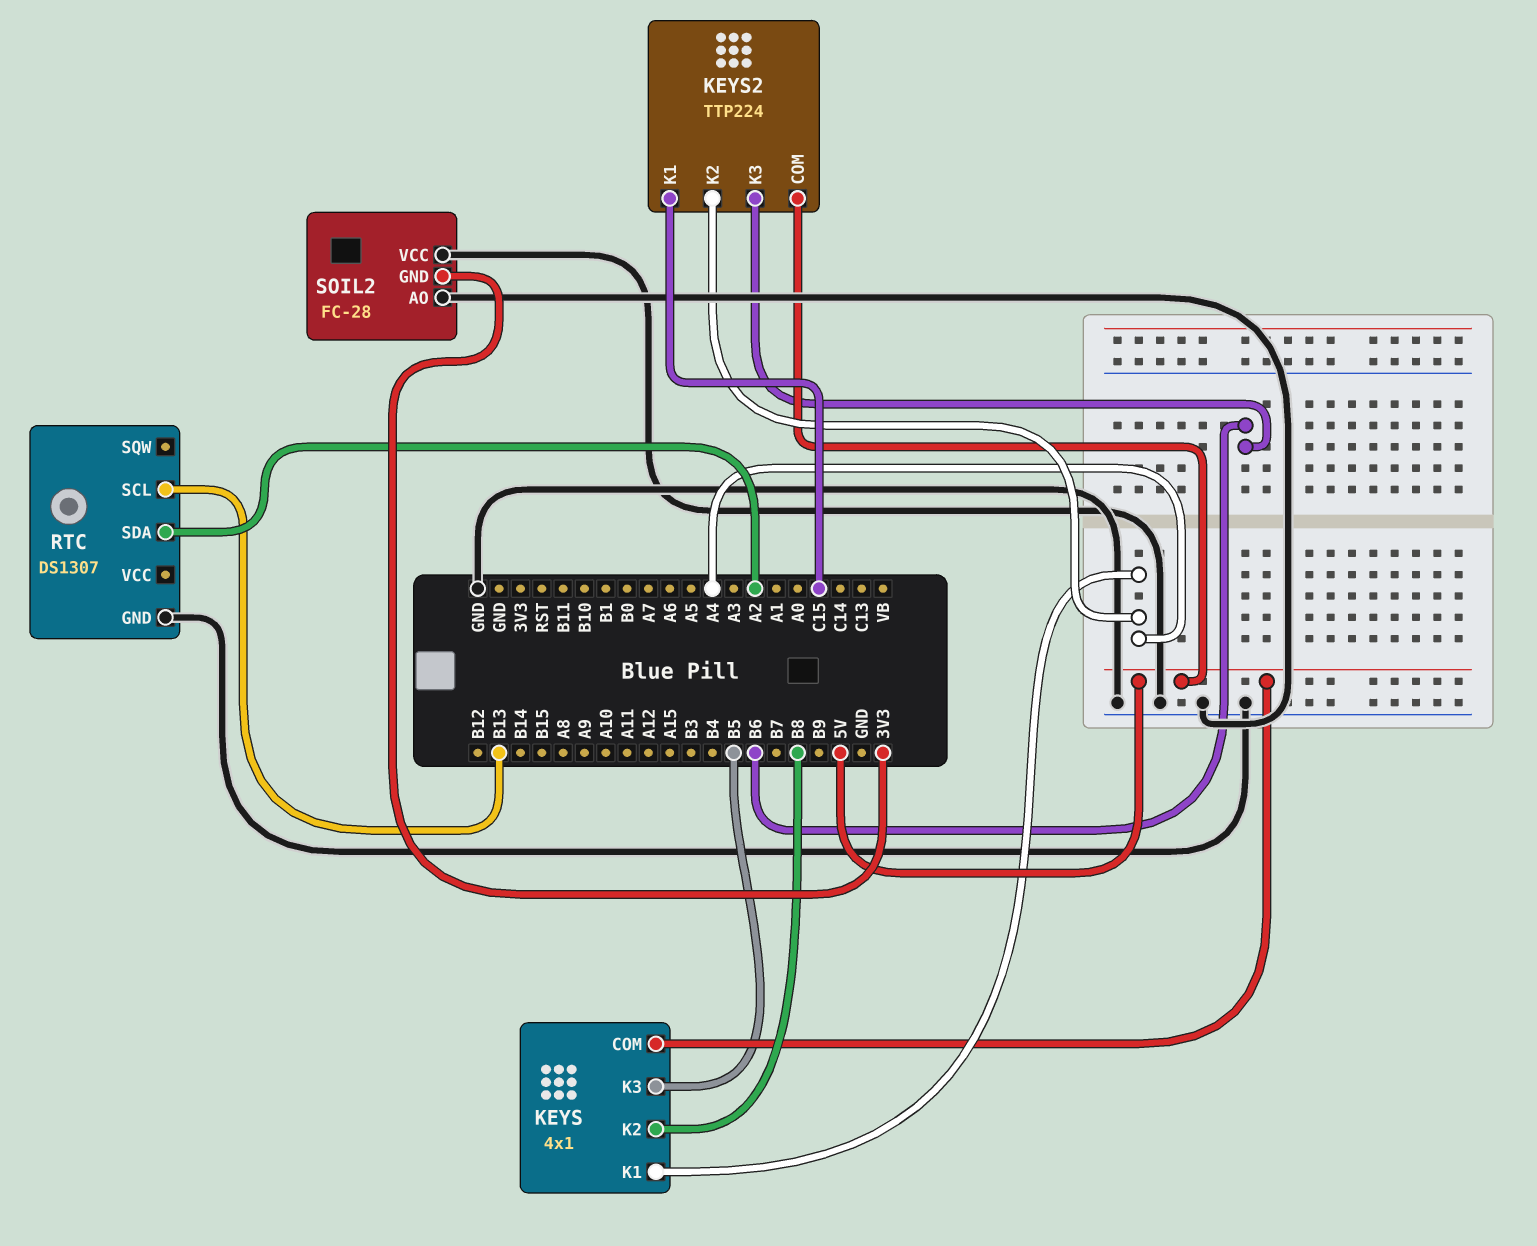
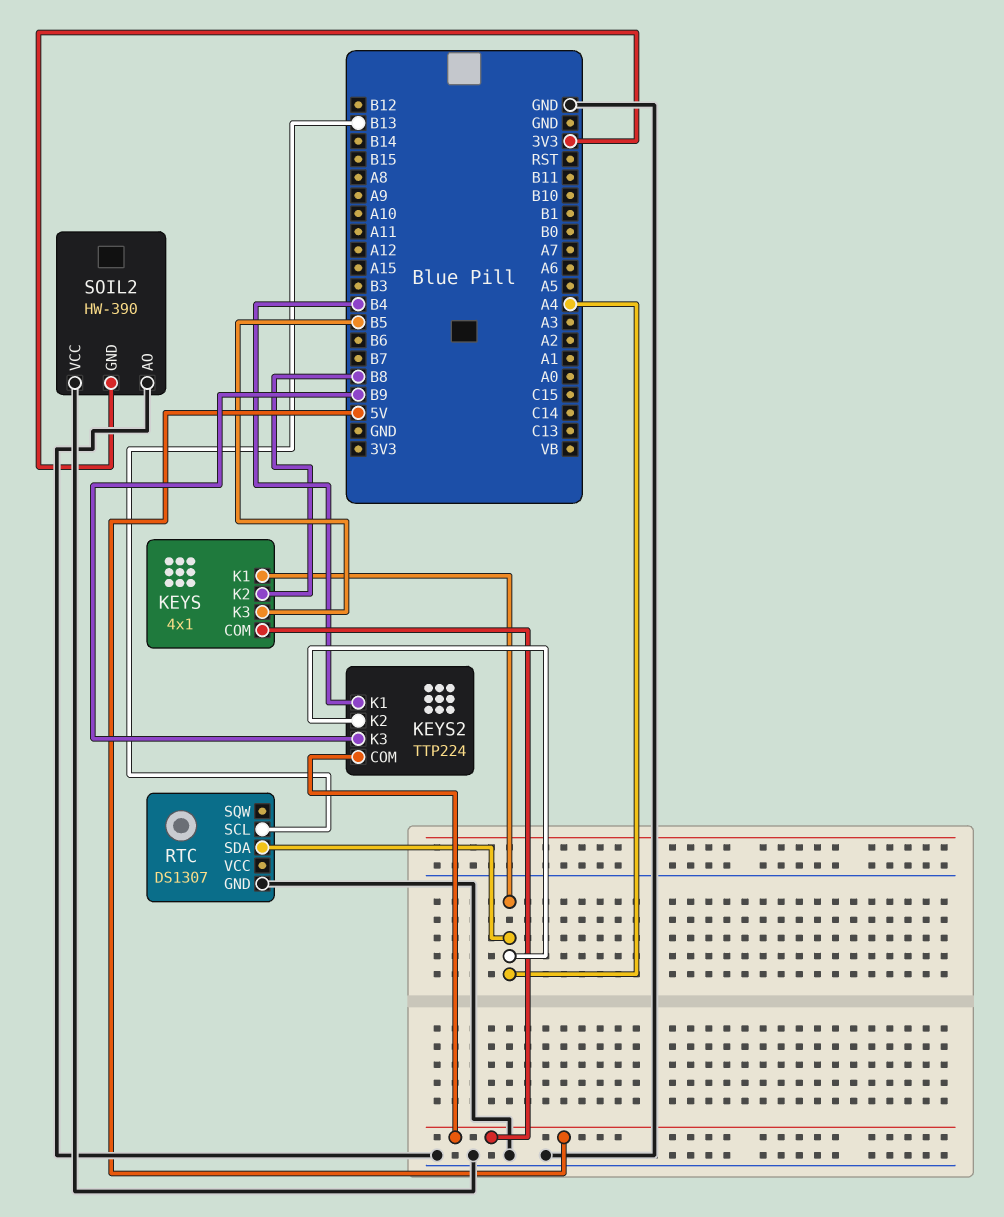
KEYS2 pin K1: C15 -> B4
KEYS2 pin K3: B6 -> B9
RTC pin SDA: A2 -> A4
SOIL2: FC-28 -> HW-390

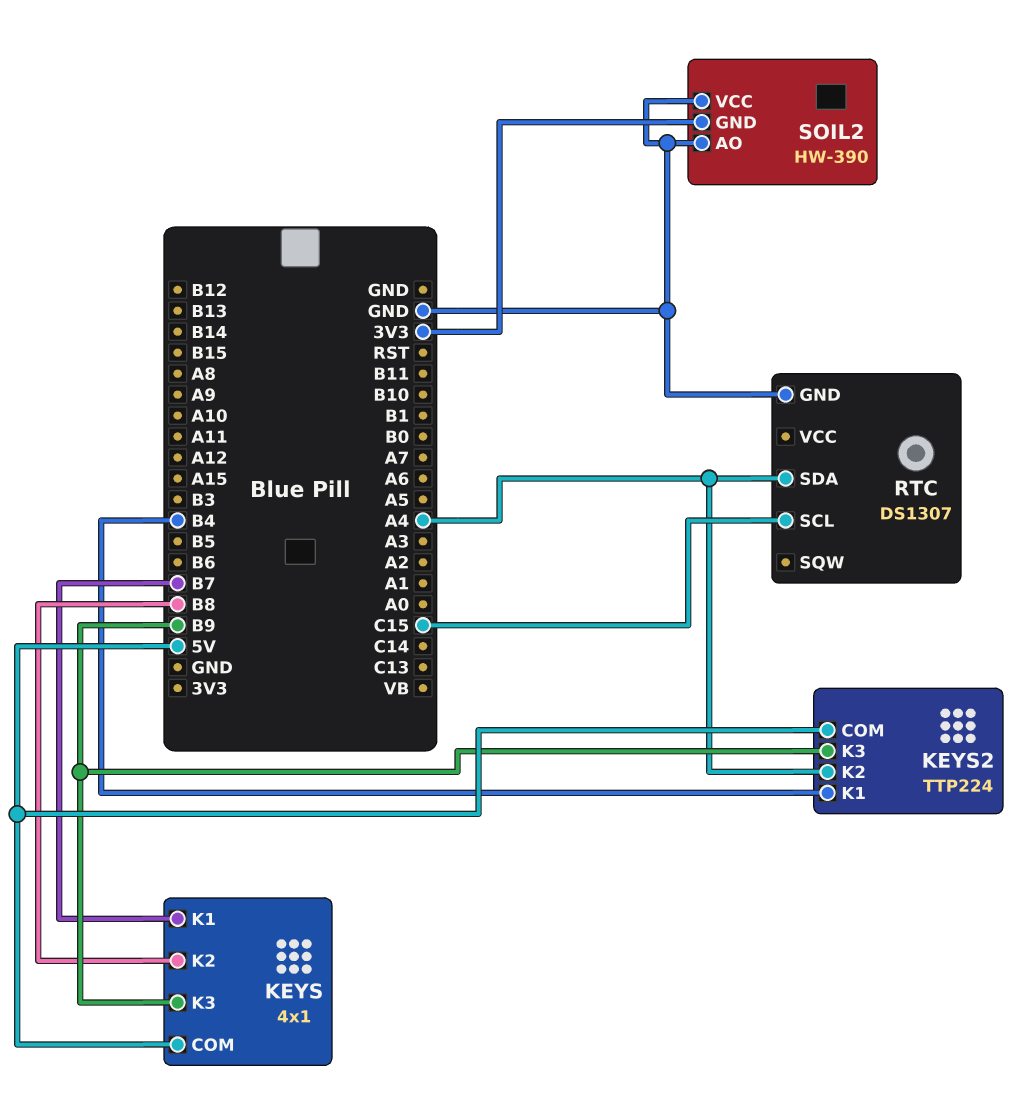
KEYS pin K1: A4 -> B7
KEYS pin K3: B5 -> B9
RTC pin SCL: B13 -> C15

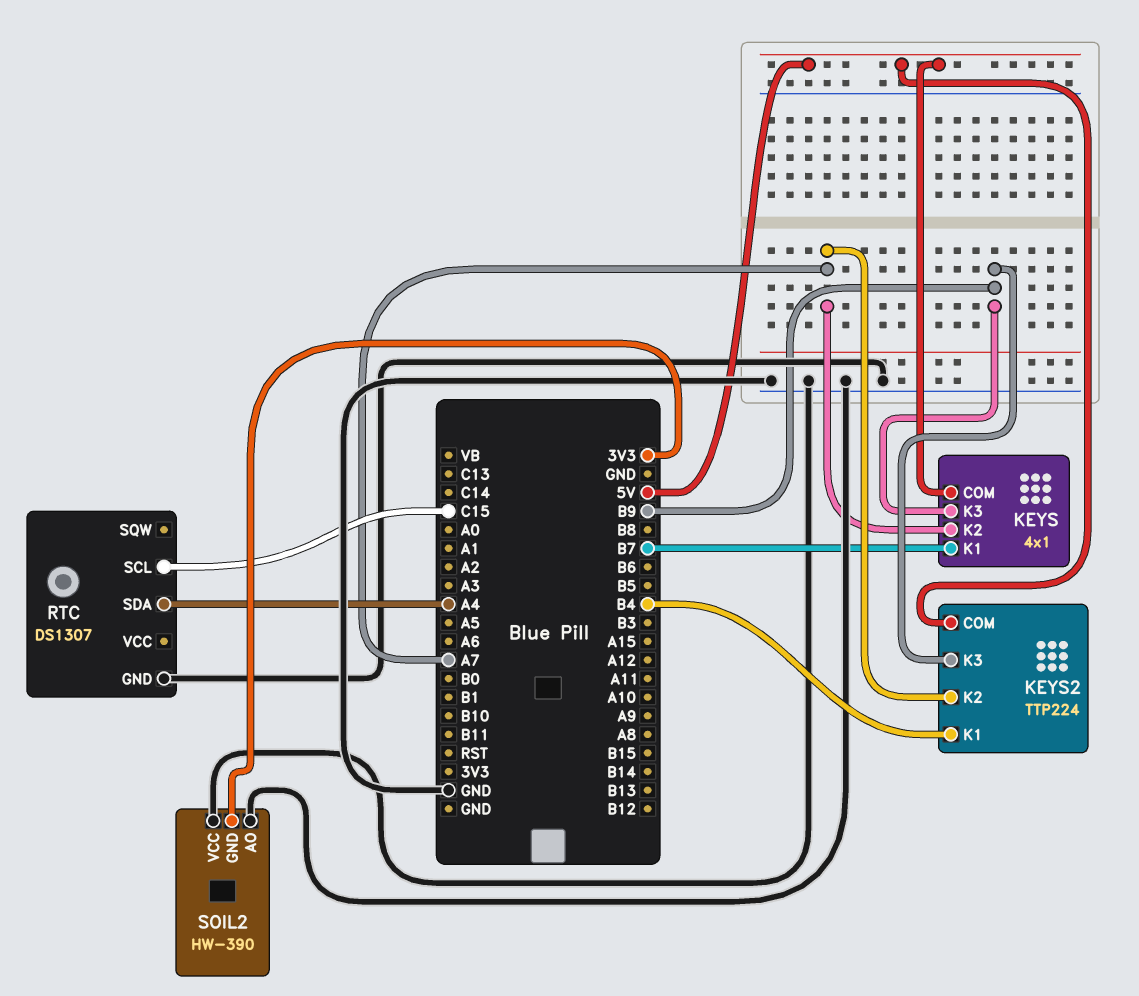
KEYS pin K2: B8 -> A7
KEYS2 pin K2: A4 -> A7

